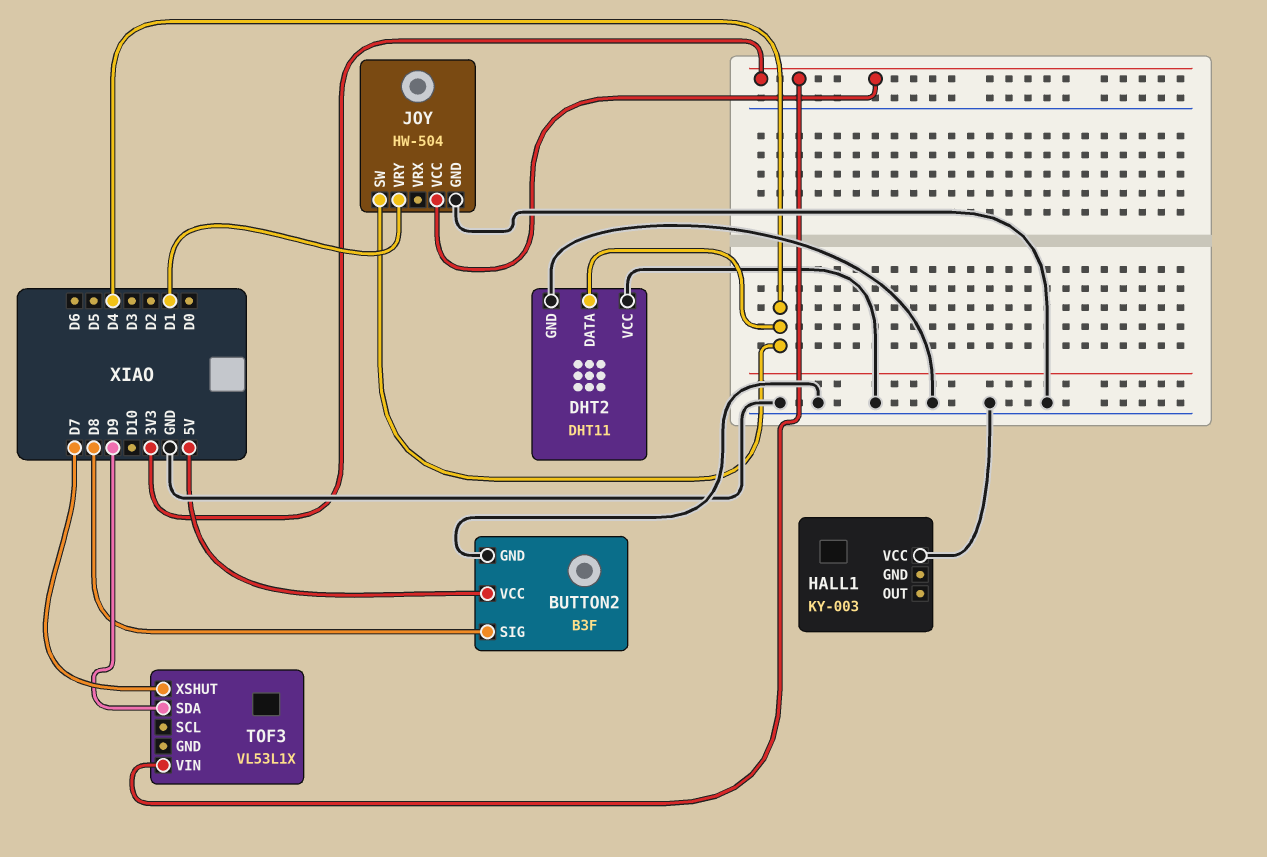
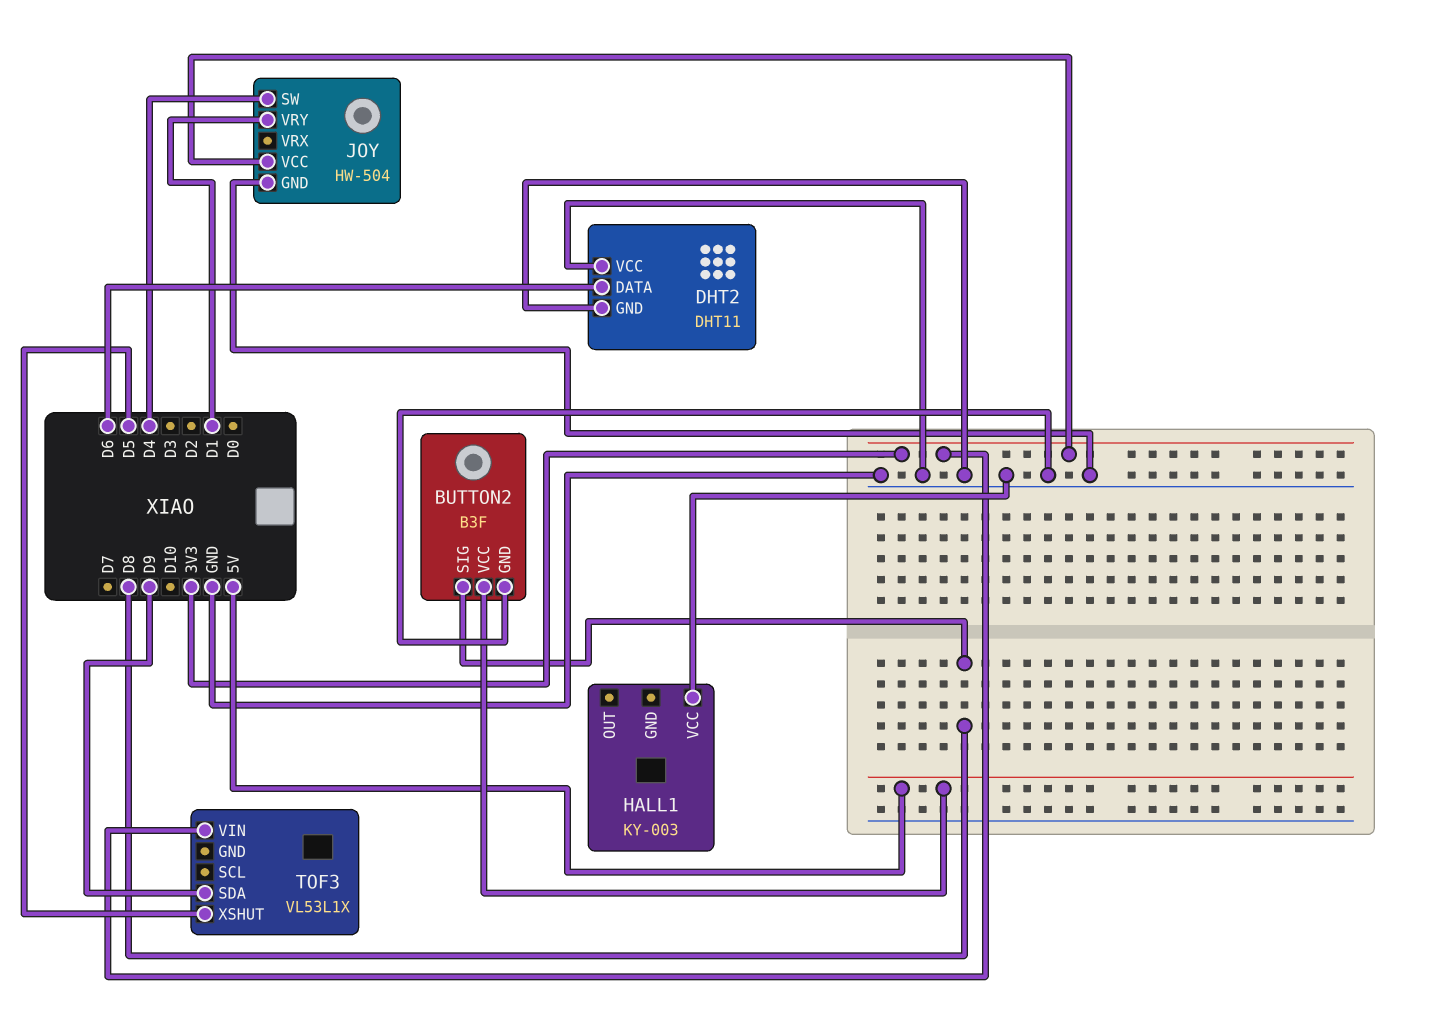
DHT2 pin DATA: D4 -> D6
TOF3 pin XSHUT: D7 -> D5

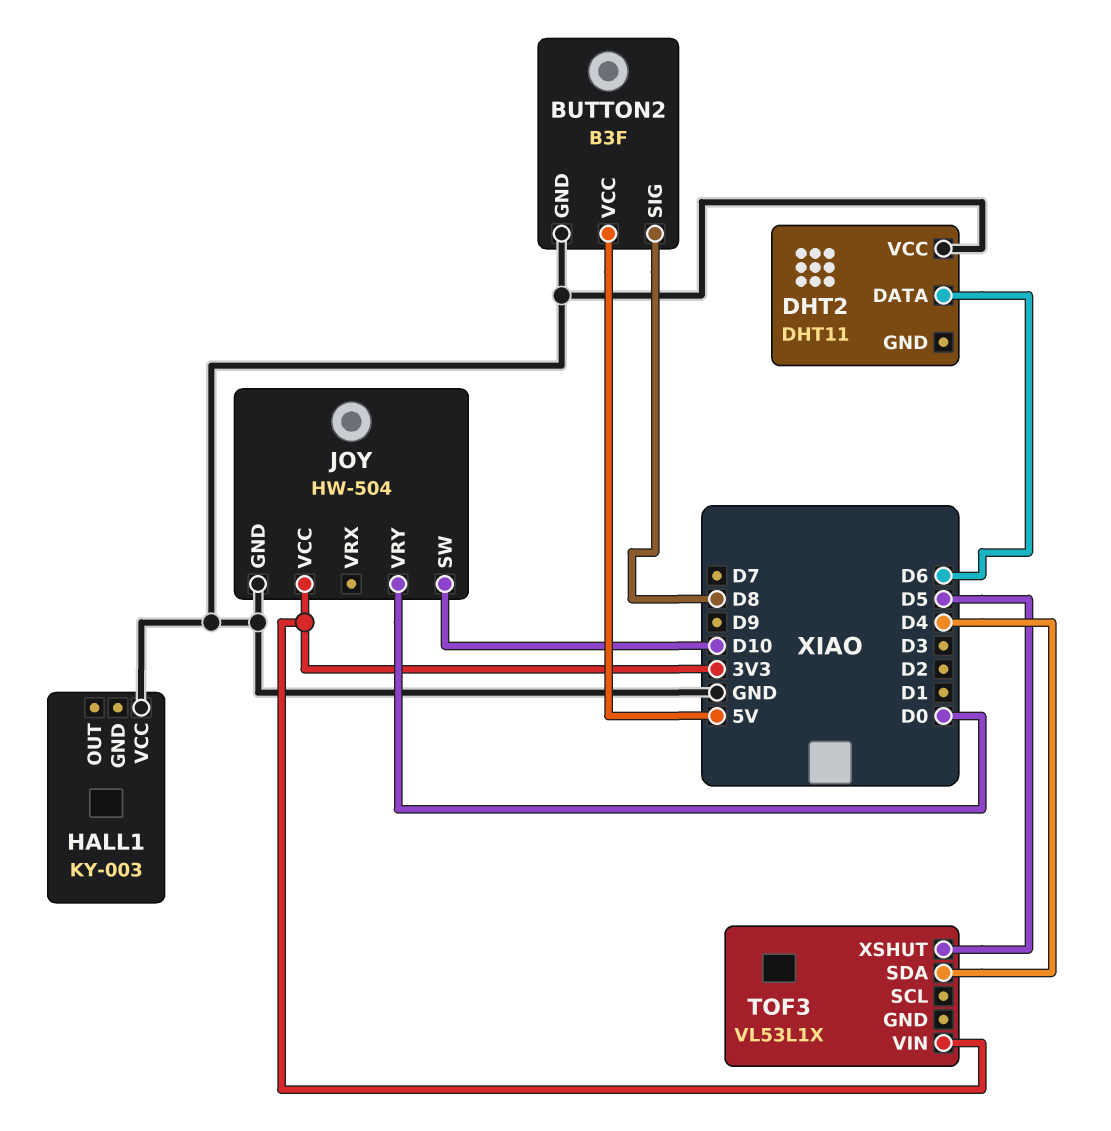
DHT2 pin GND: GND -> none
JOY pin SW: D4 -> D10
JOY pin VRY: D1 -> D0
TOF3 pin SDA: D9 -> D4

